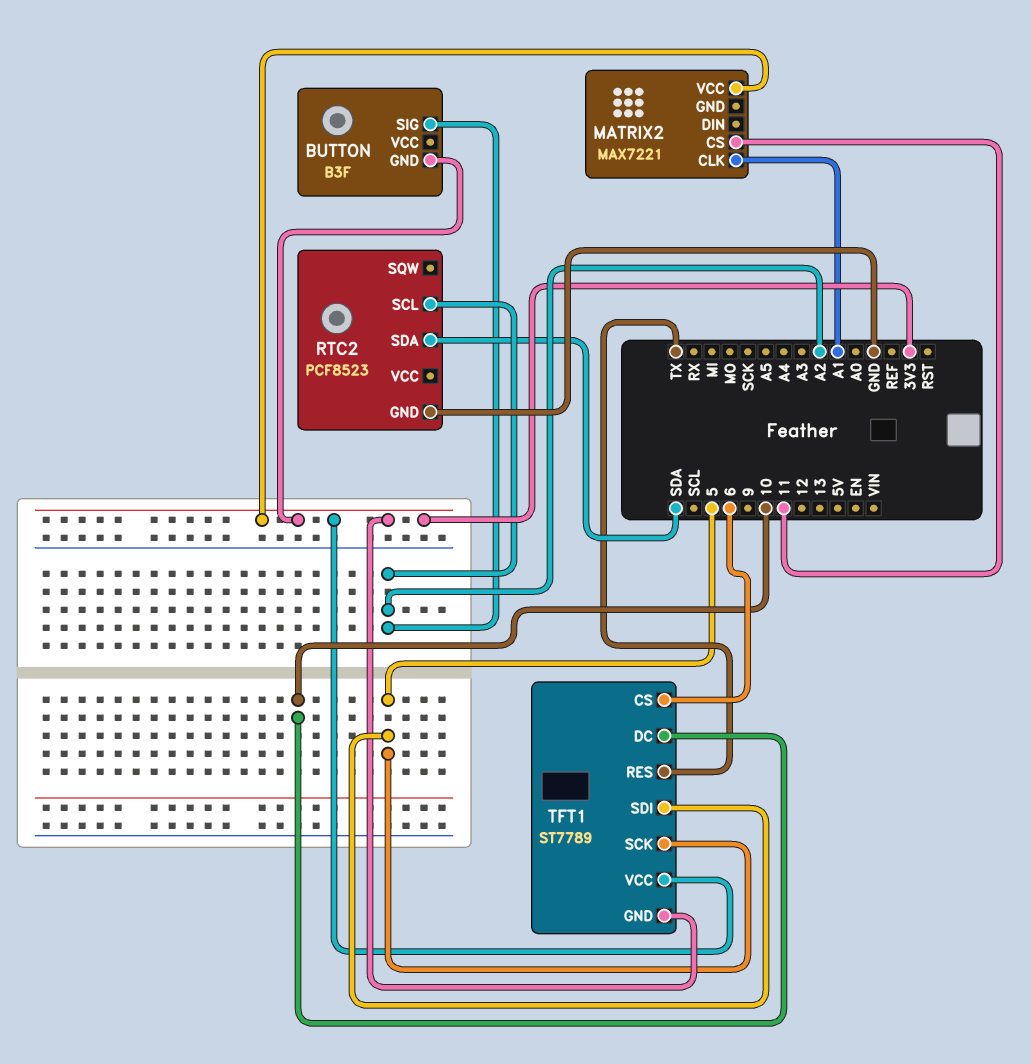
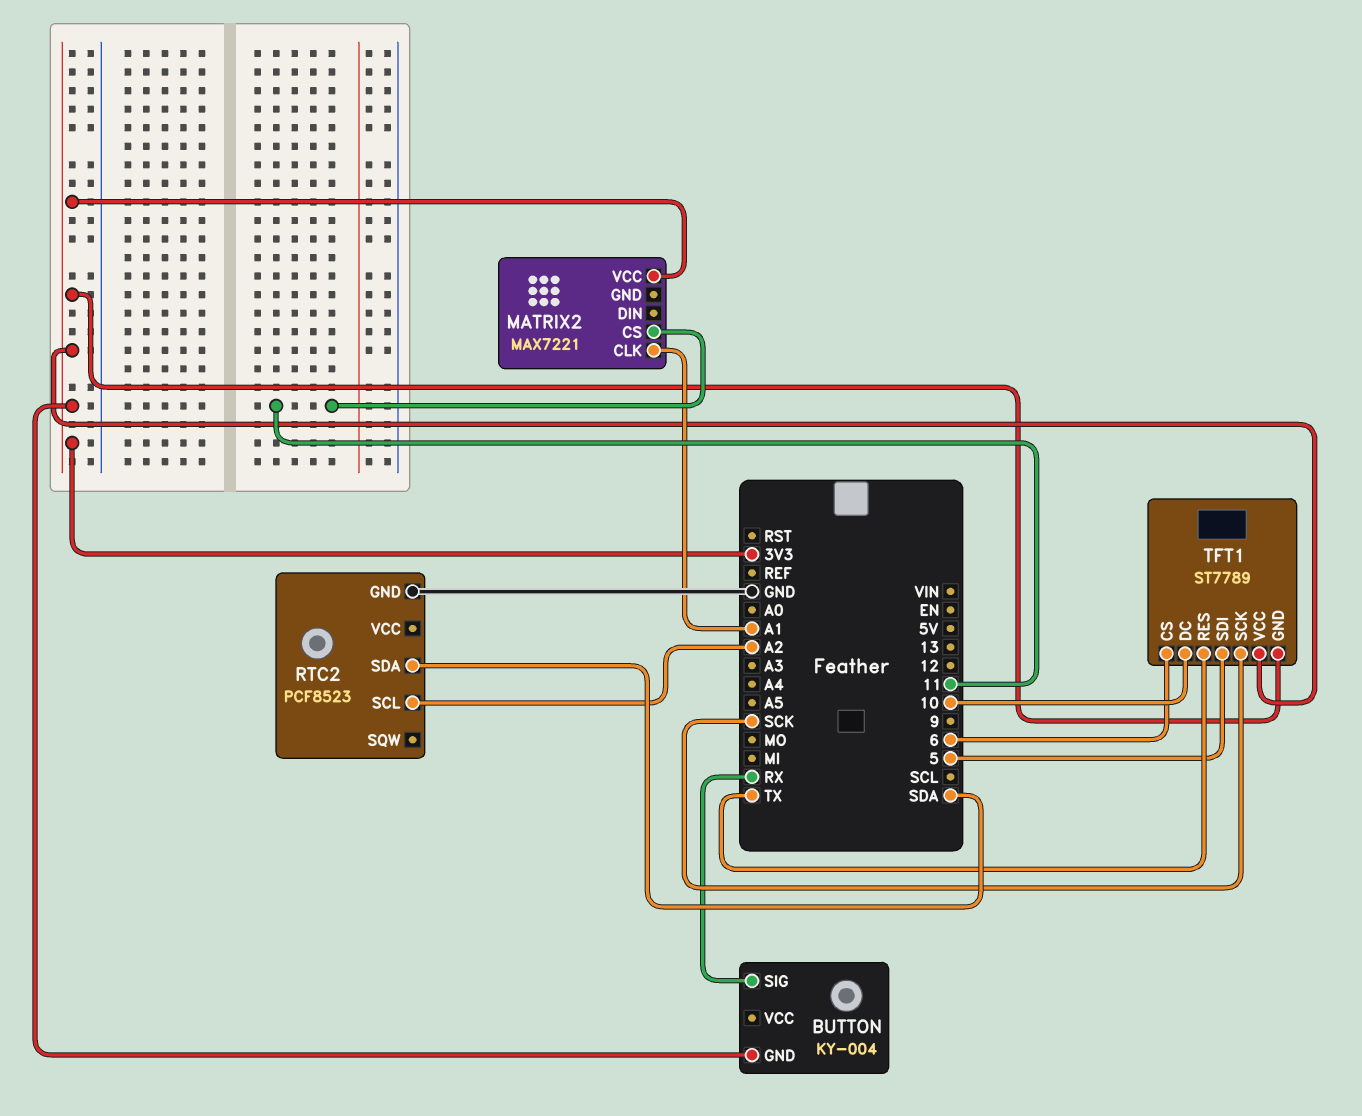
BUTTON: B3F -> KY-004
BUTTON pin SIG: A2 -> RX
TFT1 pin SCK: 5 -> SCK

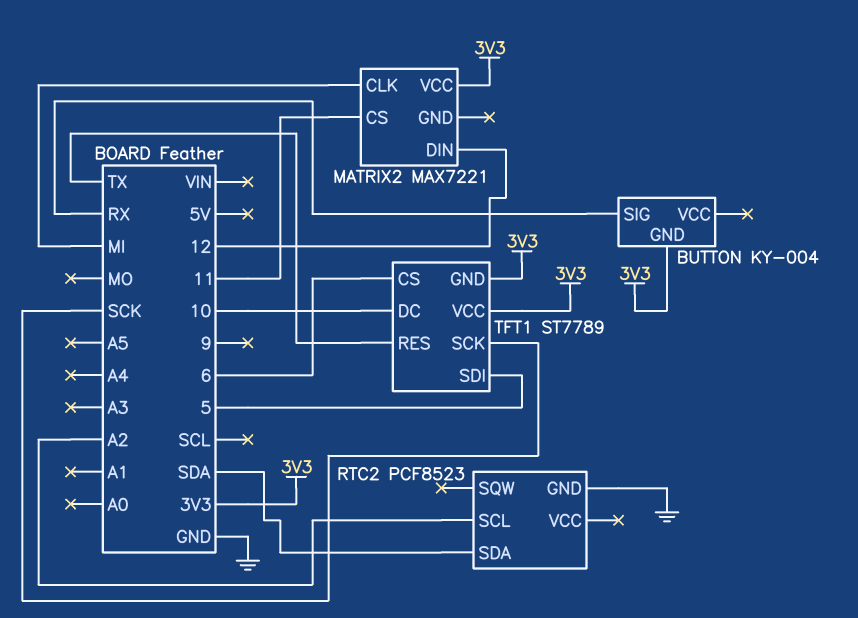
MATRIX2 pin CLK: A1 -> MI
MATRIX2 pin DIN: none -> 12

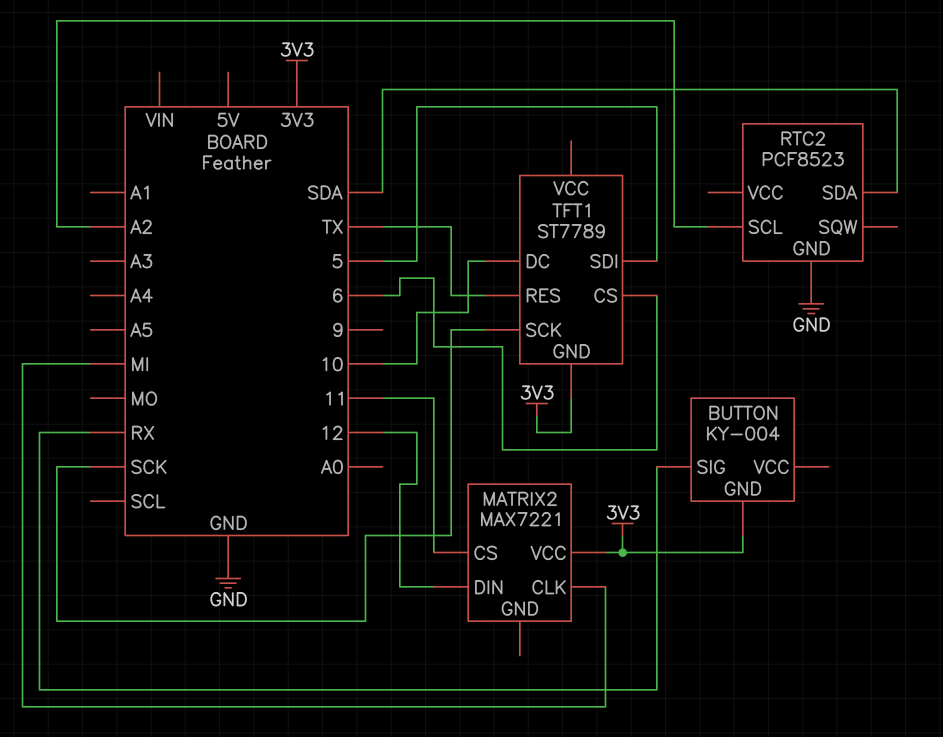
TFT1 pin VCC: 3V3 -> none

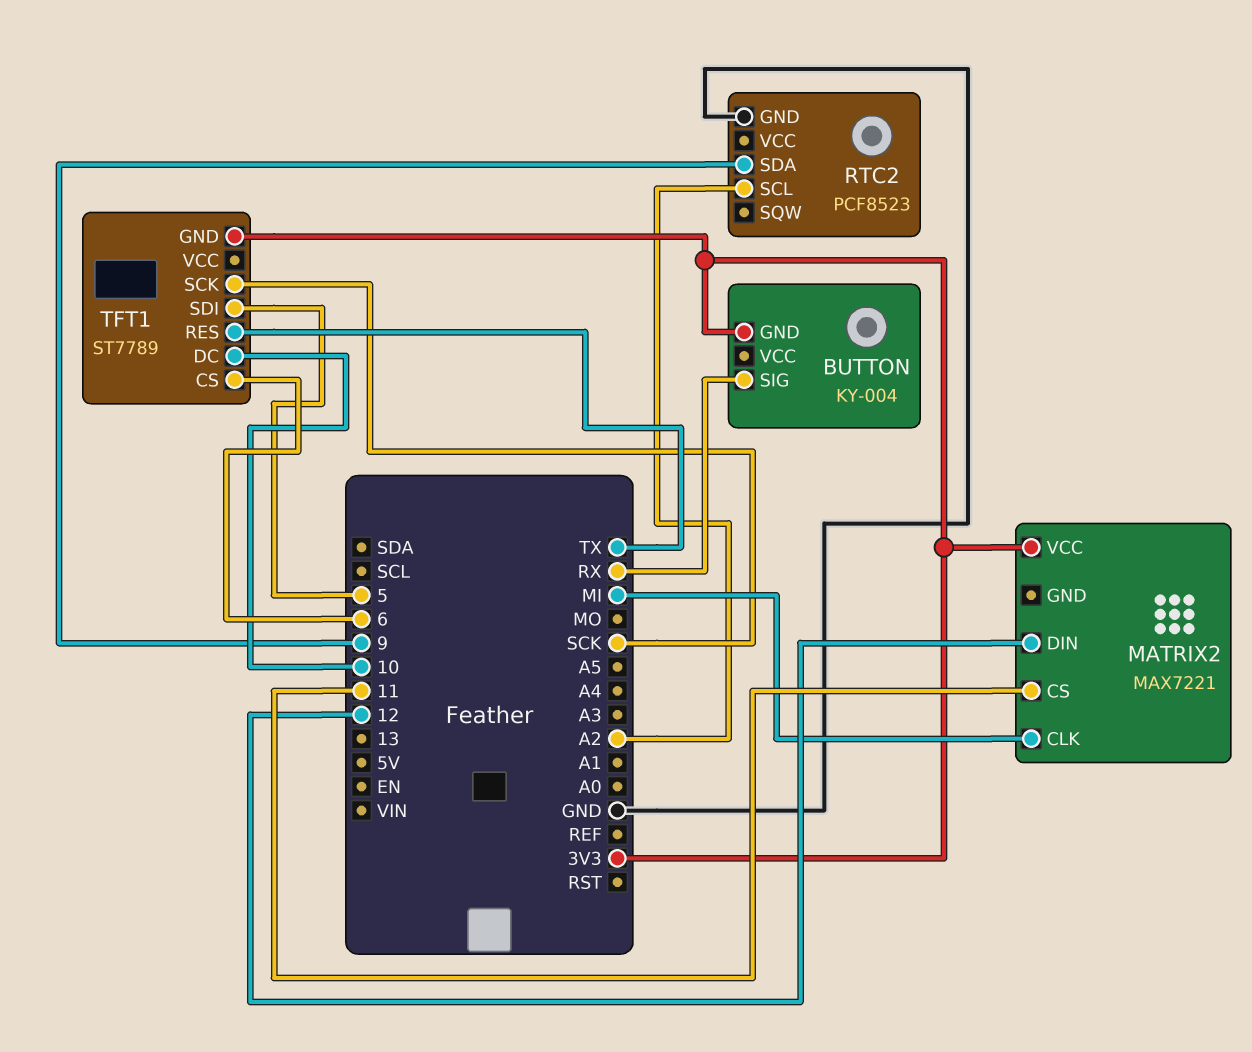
RTC2 pin SDA: SDA -> 9

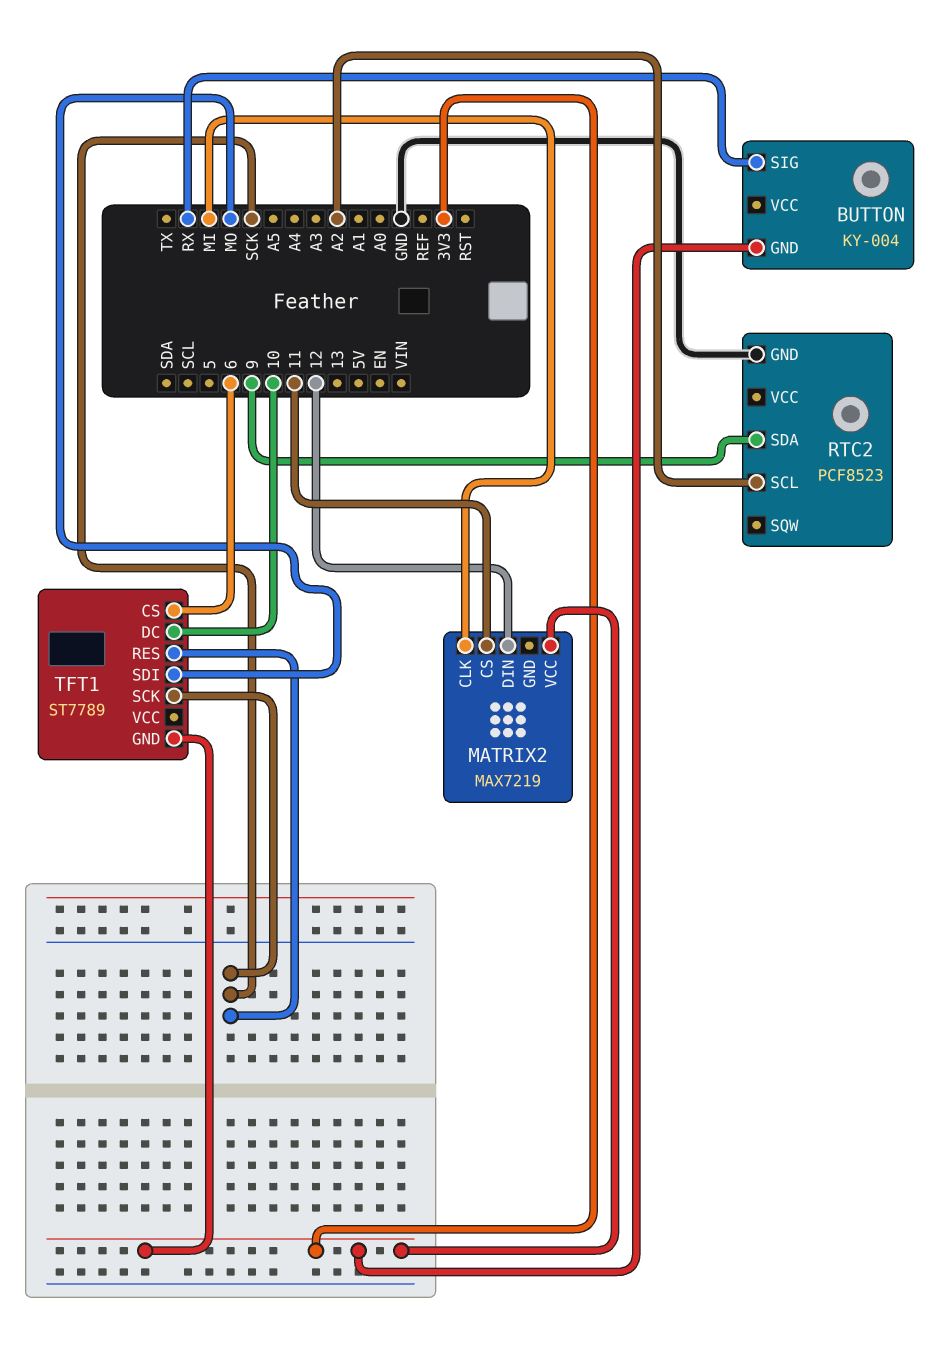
MATRIX2: MAX7221 -> MAX7219
TFT1 pin RES: TX -> SCK
TFT1 pin SDI: 5 -> MO

